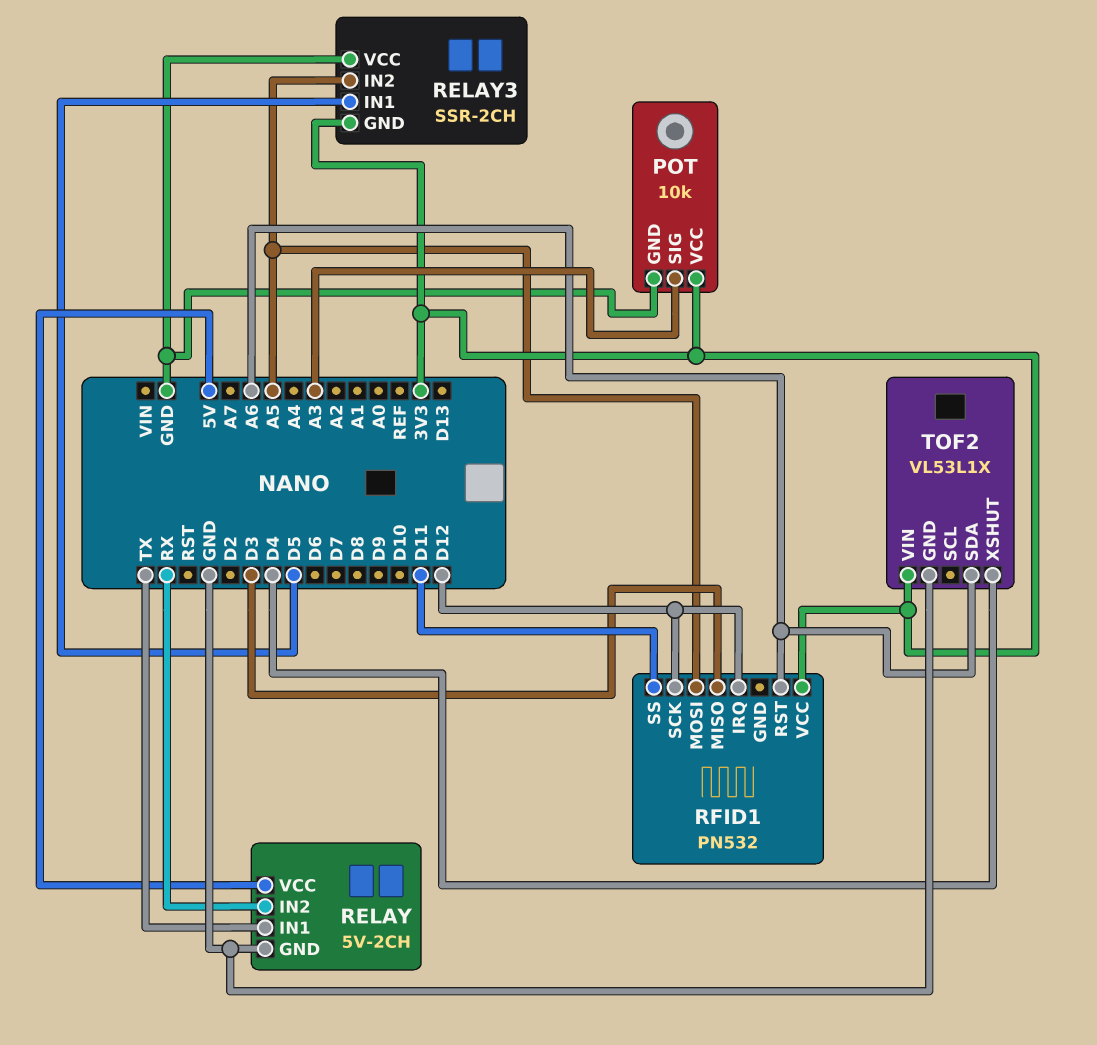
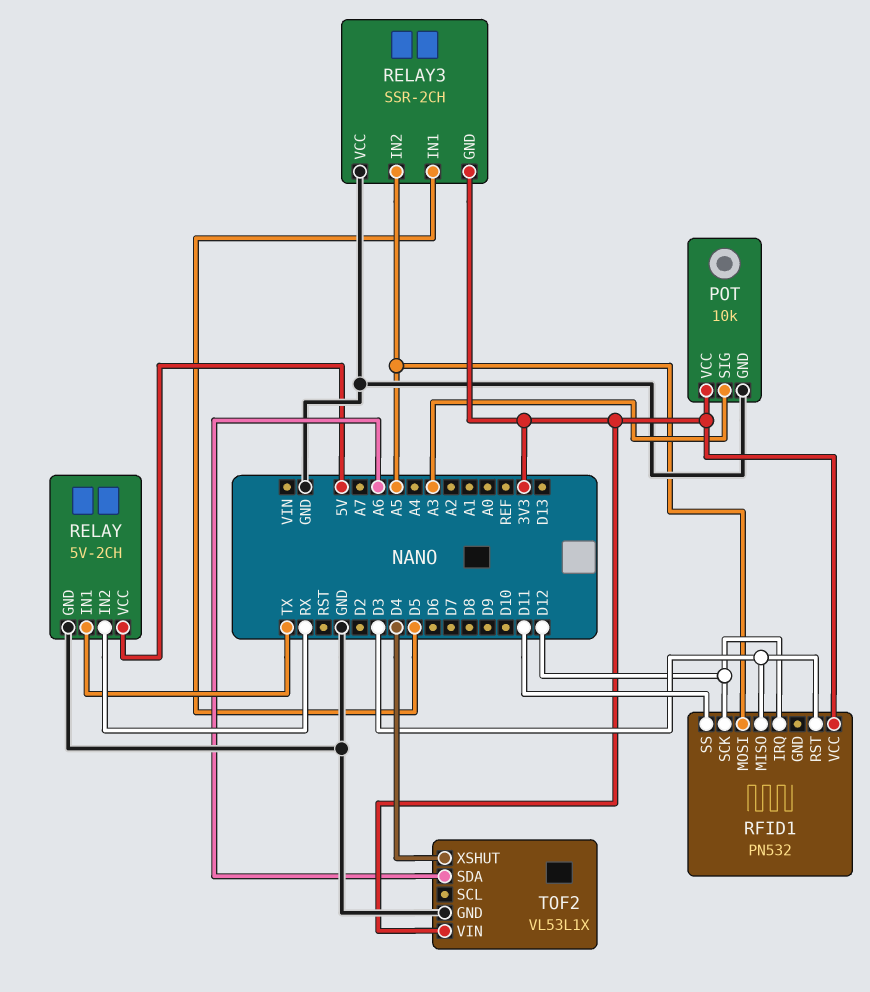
RFID1 pin RST: A6 -> D3

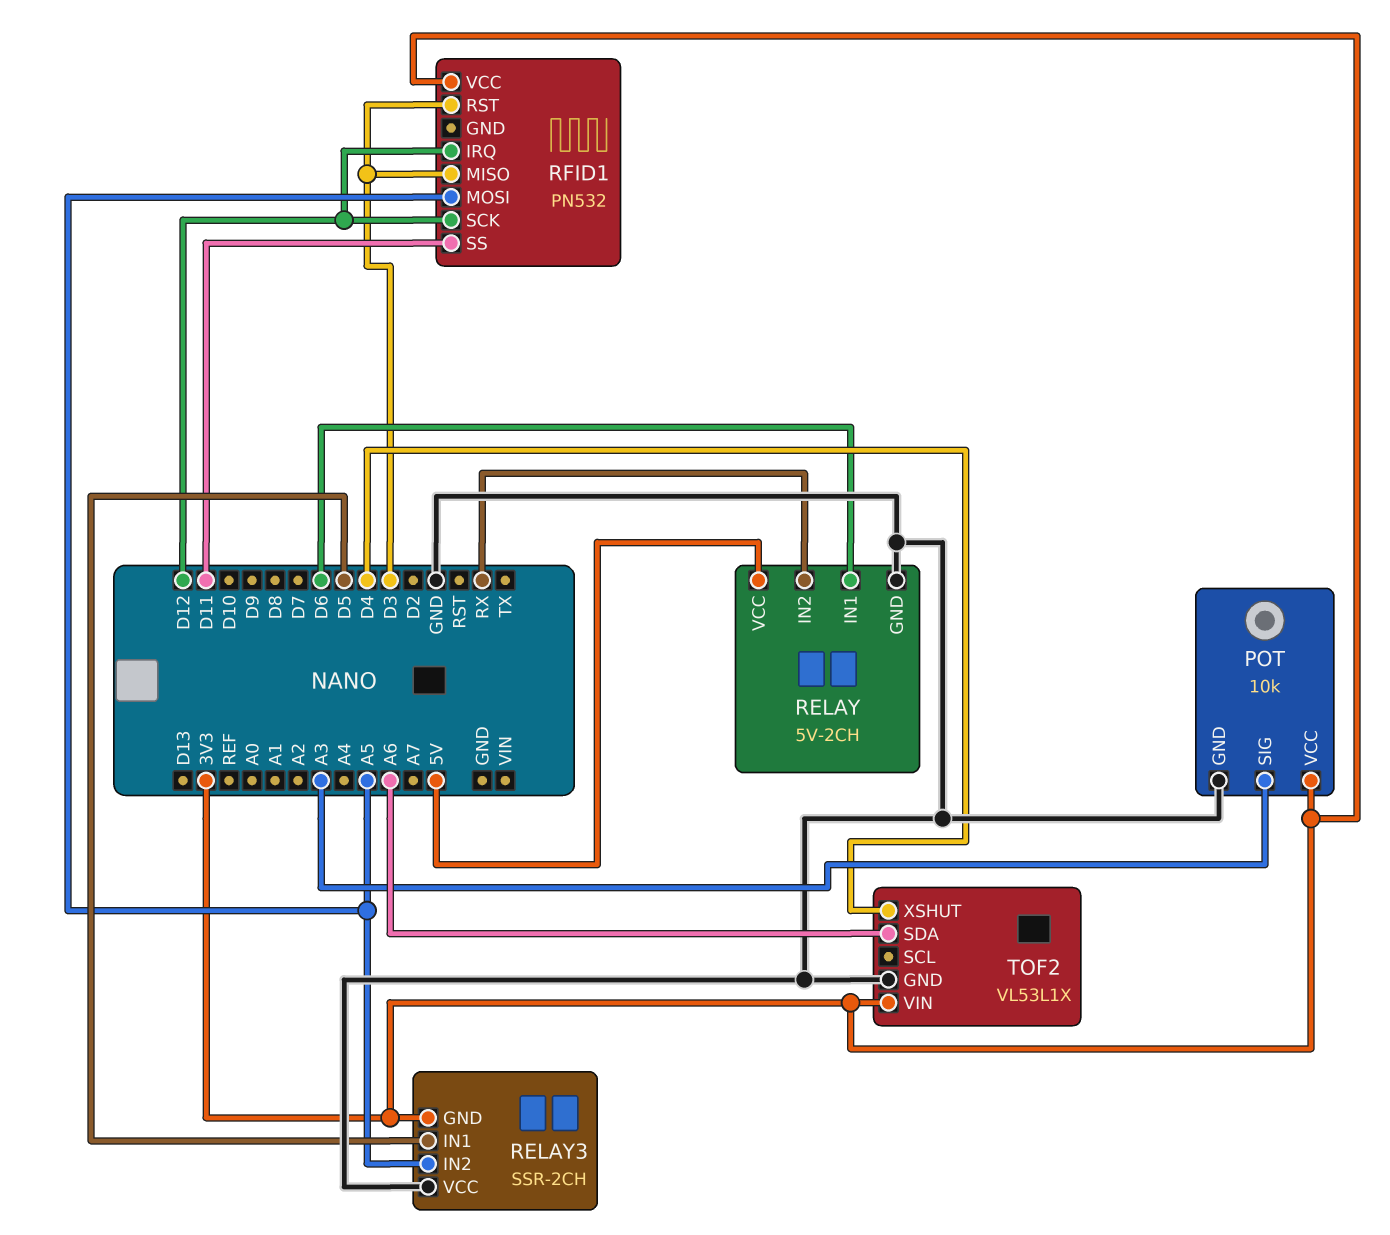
RELAY pin IN1: TX -> D6

